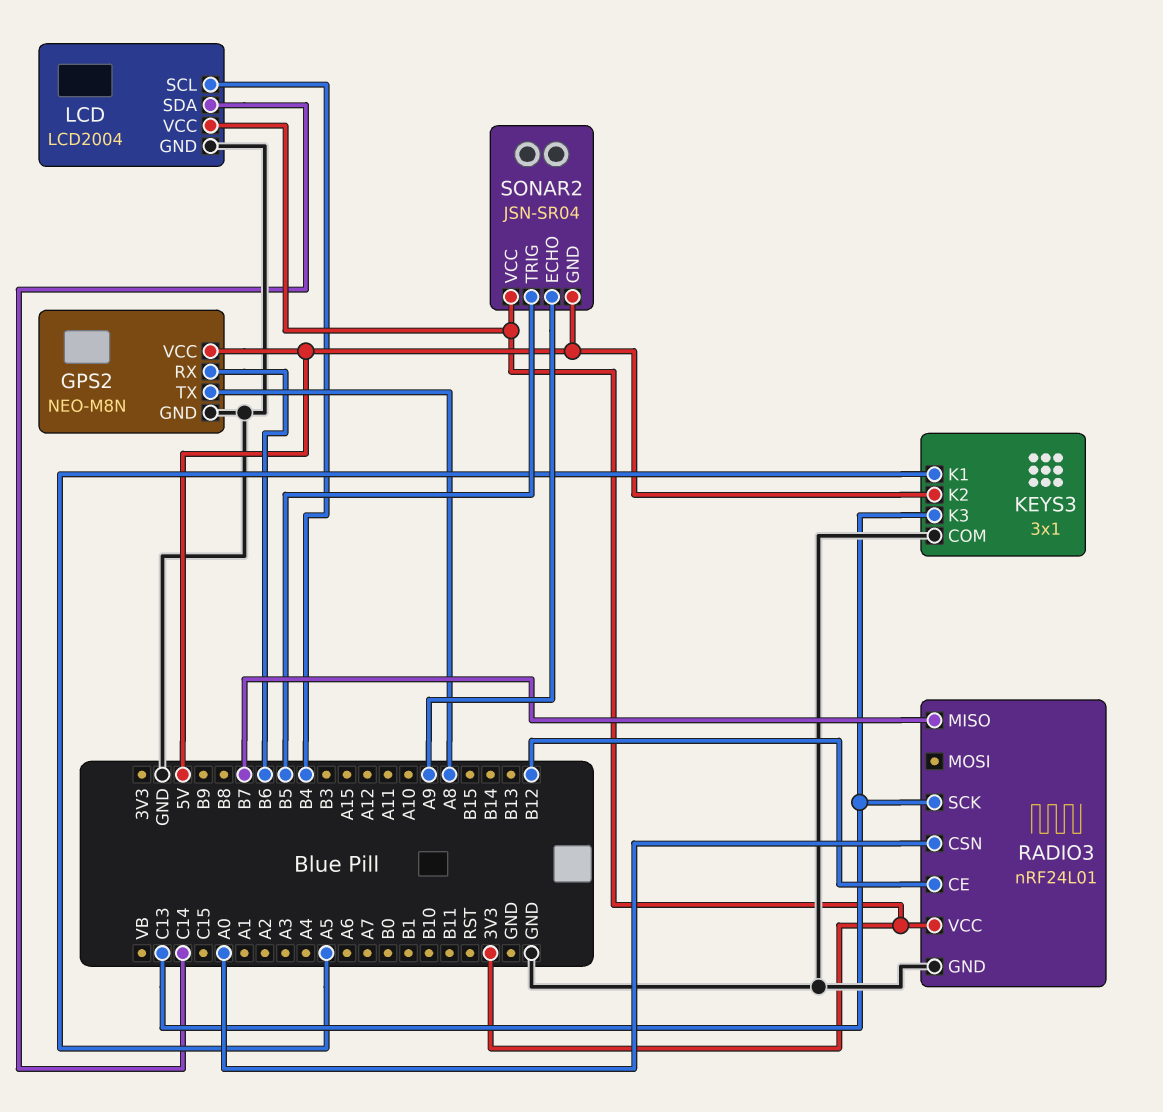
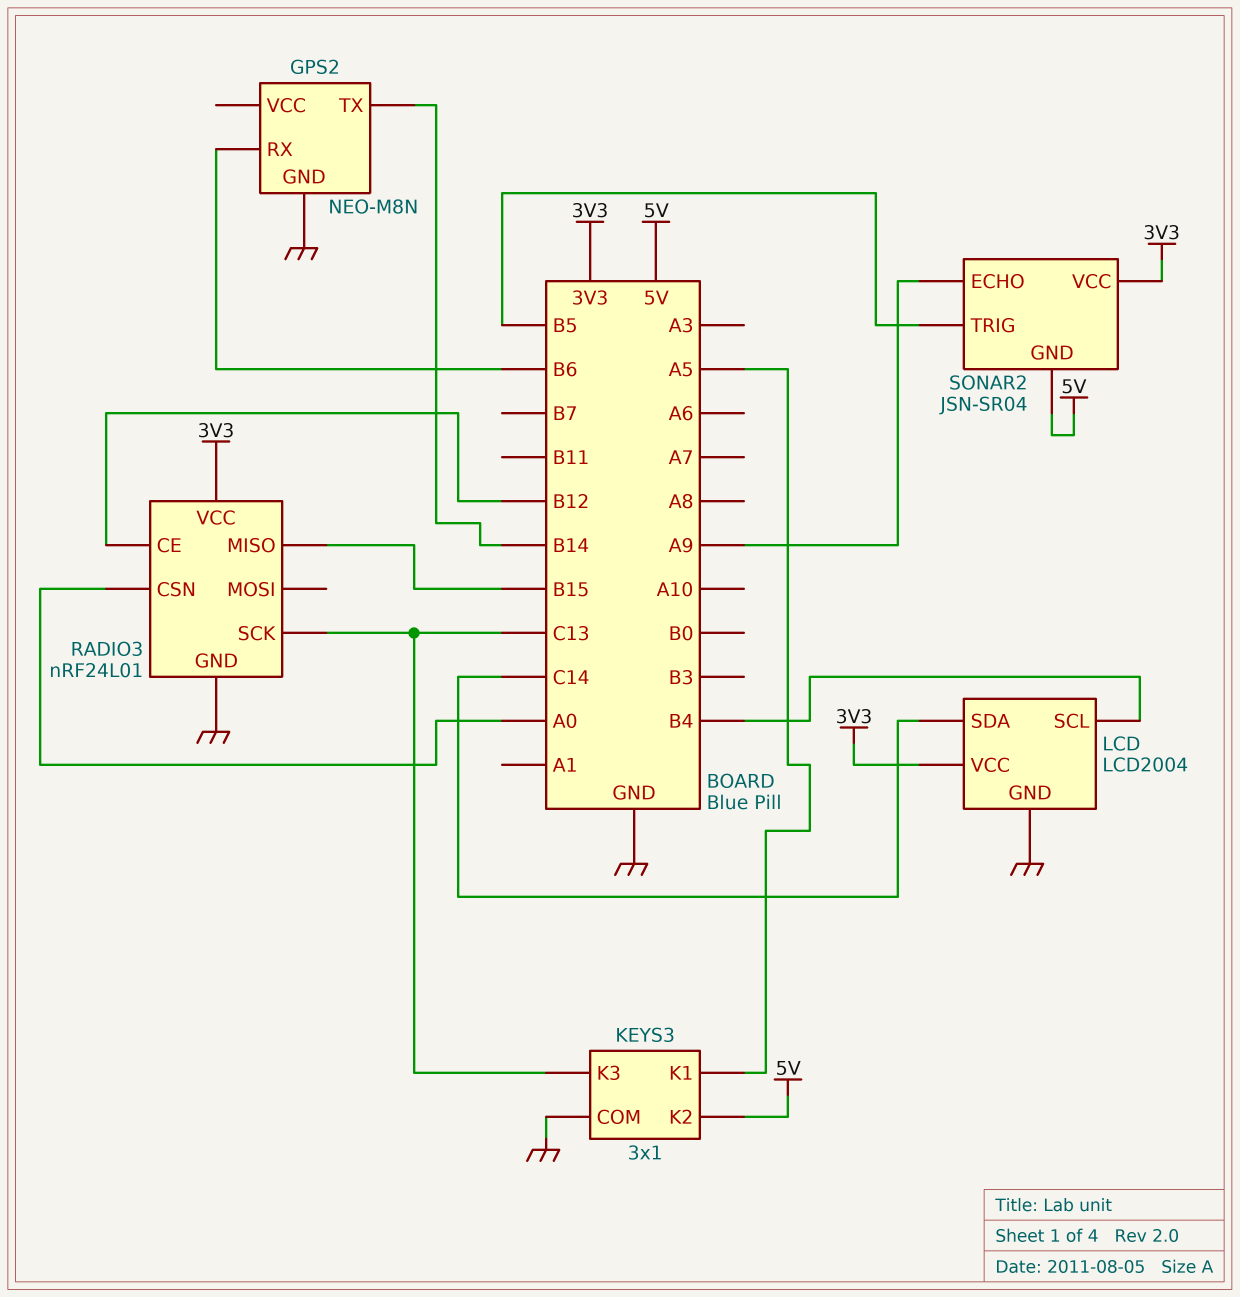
GPS2 pin TX: A8 -> B14
GPS2 pin VCC: 5V -> none
RADIO3 pin MISO: B7 -> B15

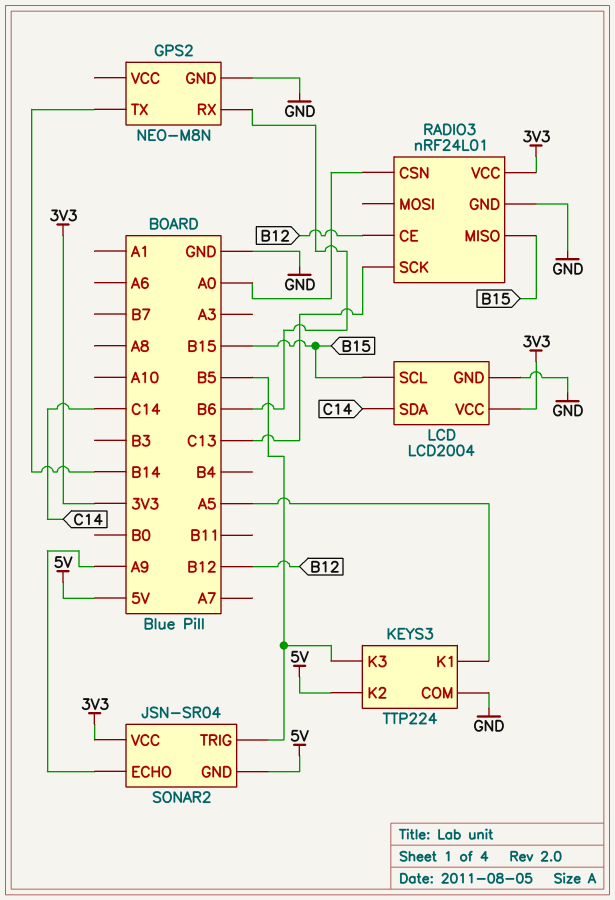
KEYS3: 3x1 -> TTP224
KEYS3 pin K3: C13 -> B5
LCD pin SCL: B4 -> B15

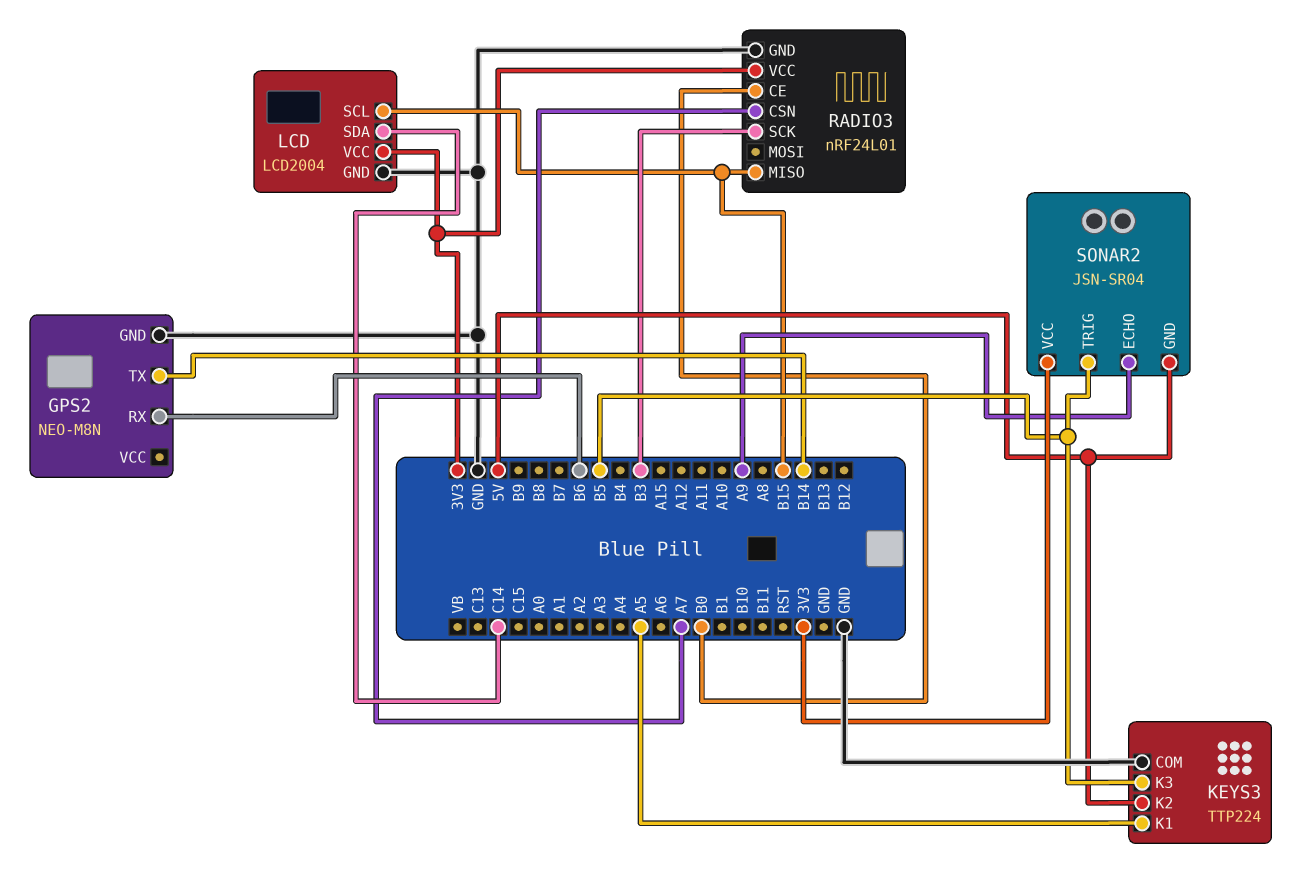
RADIO3 pin CE: B12 -> B0
RADIO3 pin CSN: A0 -> A7
RADIO3 pin SCK: C13 -> B3

